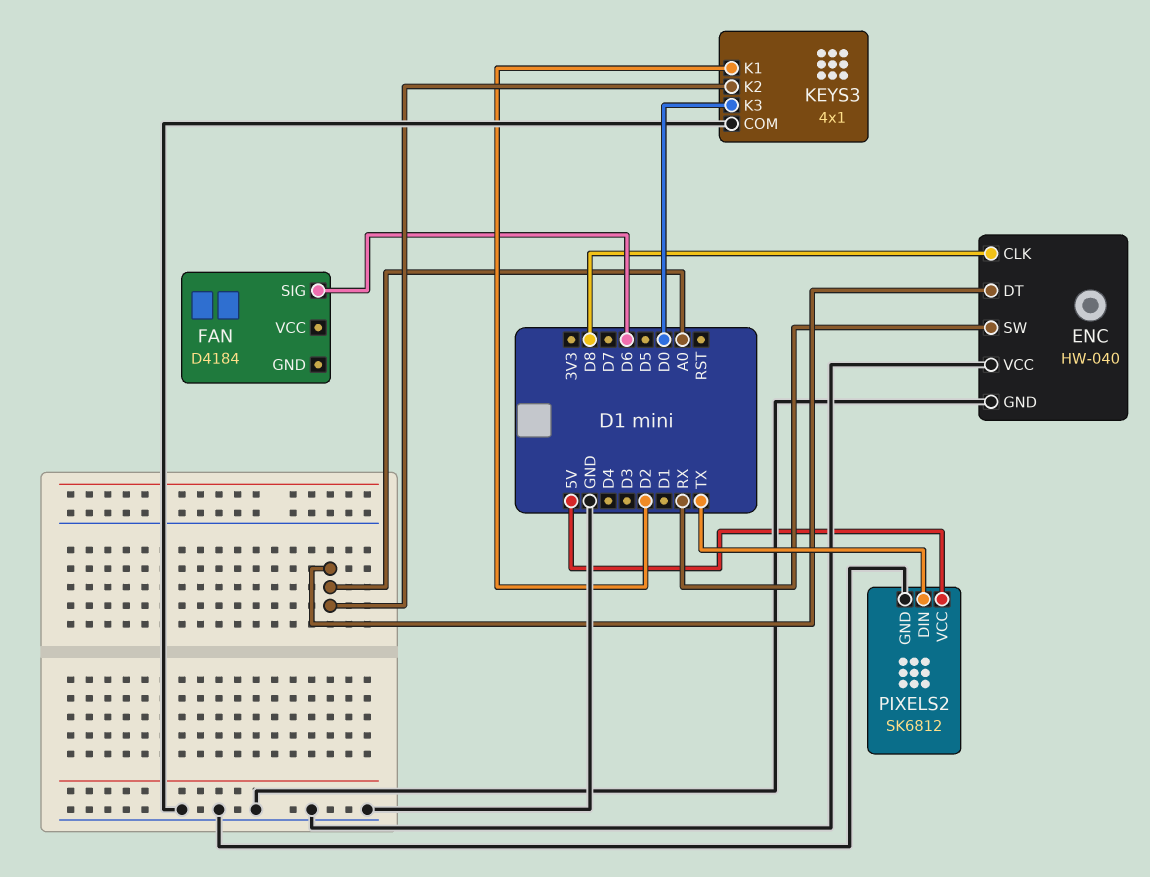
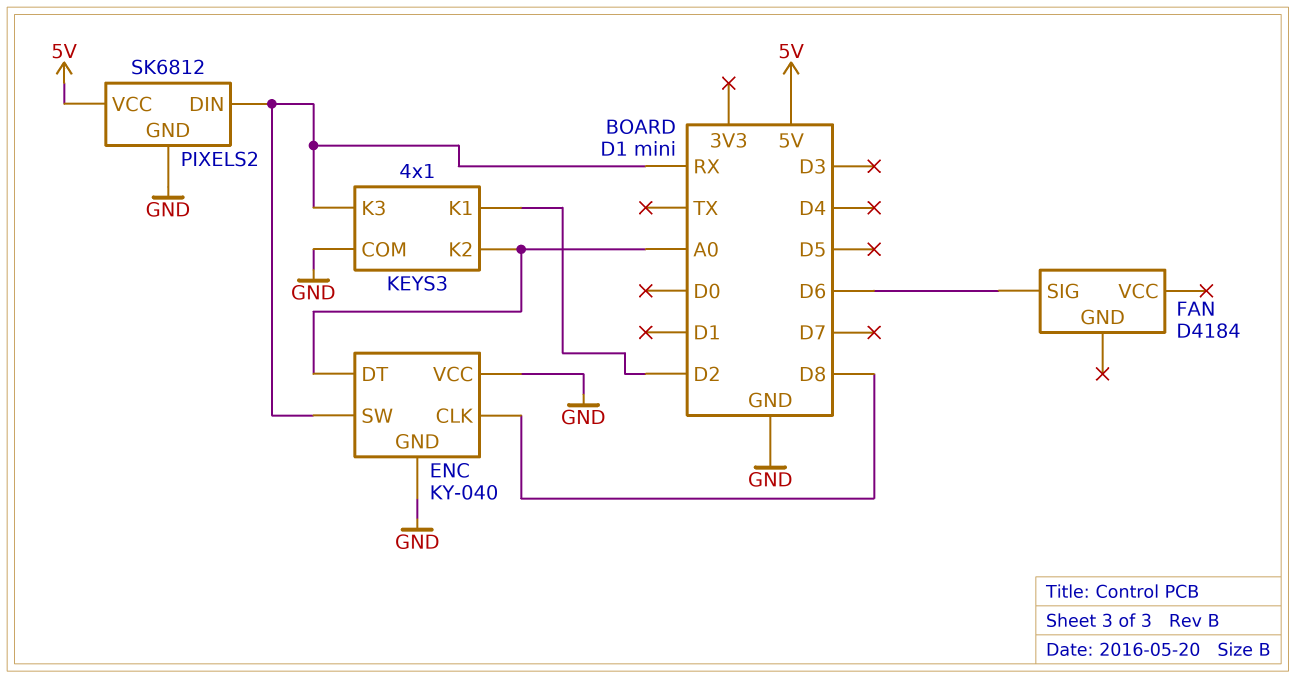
ENC: HW-040 -> KY-040
KEYS3 pin K3: D0 -> RX
PIXELS2 pin DIN: TX -> RX

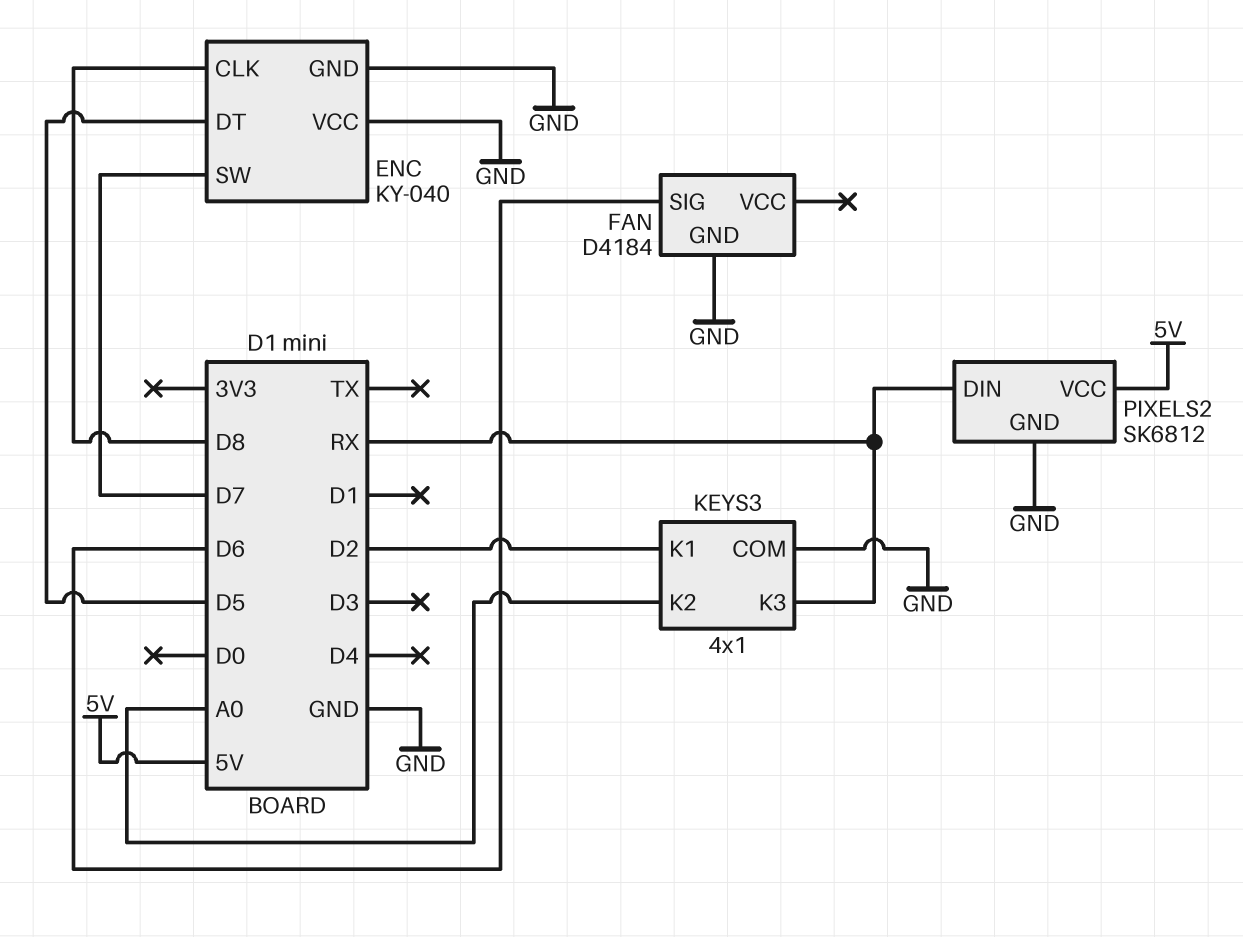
ENC pin DT: A0 -> D5
ENC pin SW: RX -> D7
FAN pin GND: none -> GND

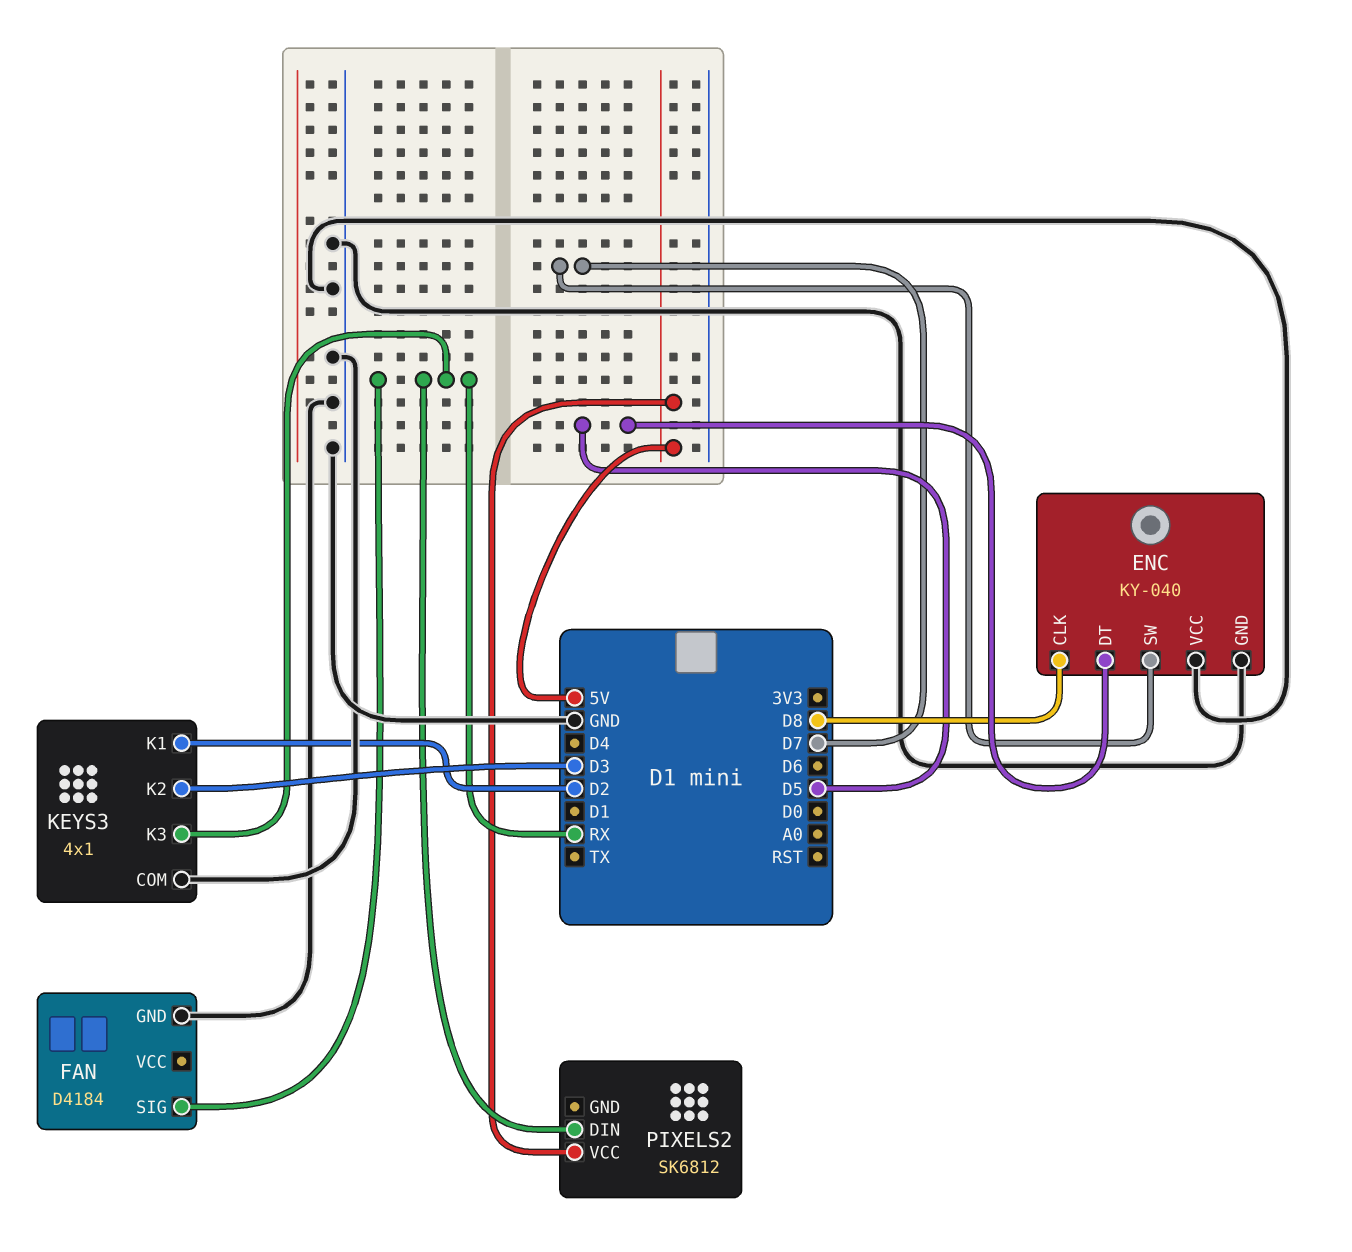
FAN pin SIG: D6 -> RX
KEYS3 pin K2: A0 -> D3
PIXELS2 pin GND: GND -> none

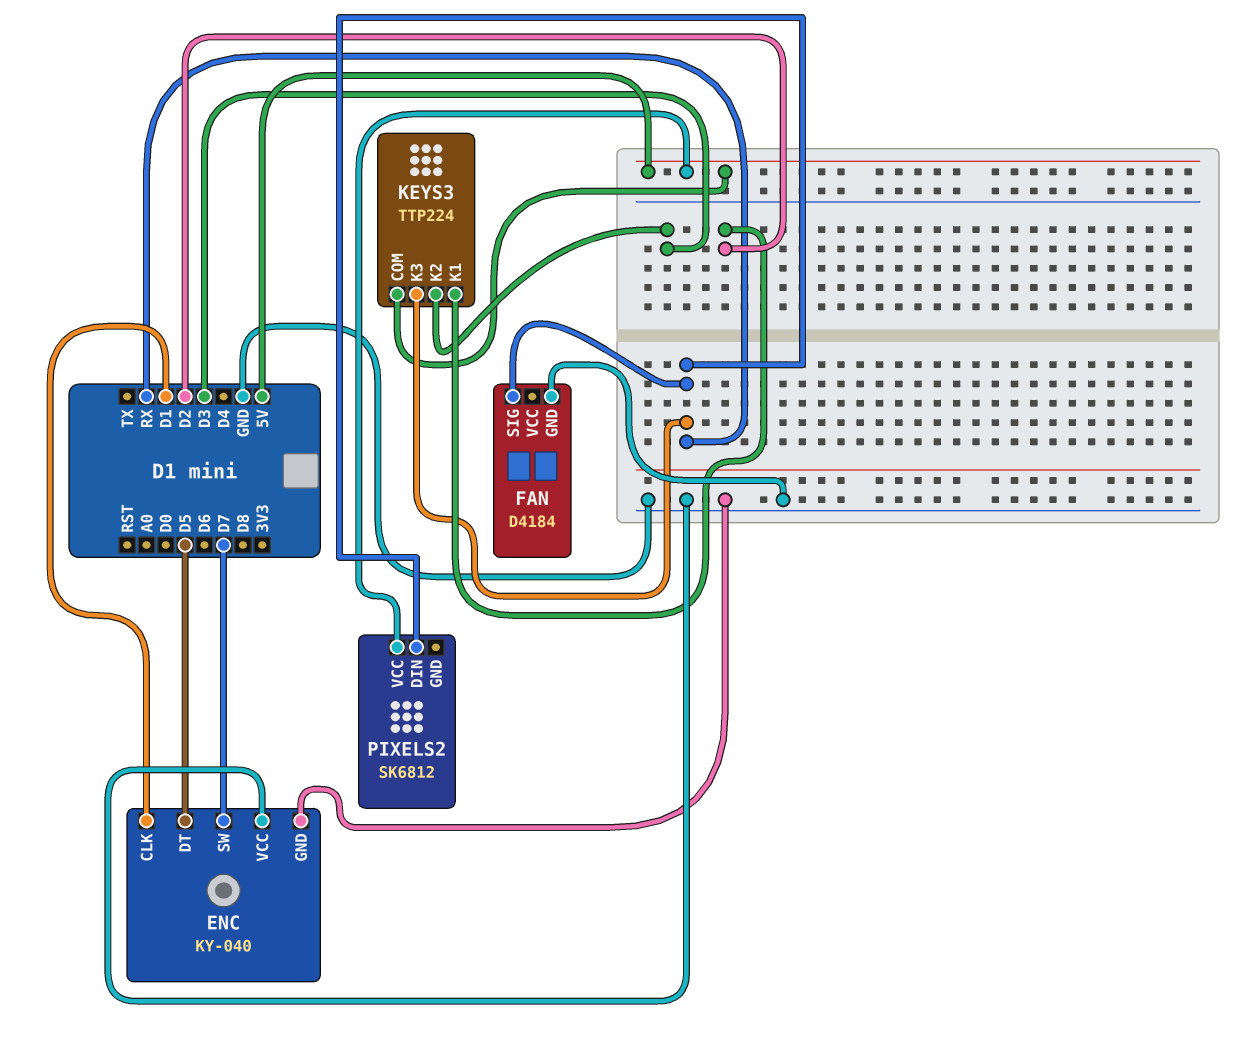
ENC pin CLK: D8 -> D1
KEYS3: 4x1 -> TTP224
KEYS3 pin COM: GND -> 5V

